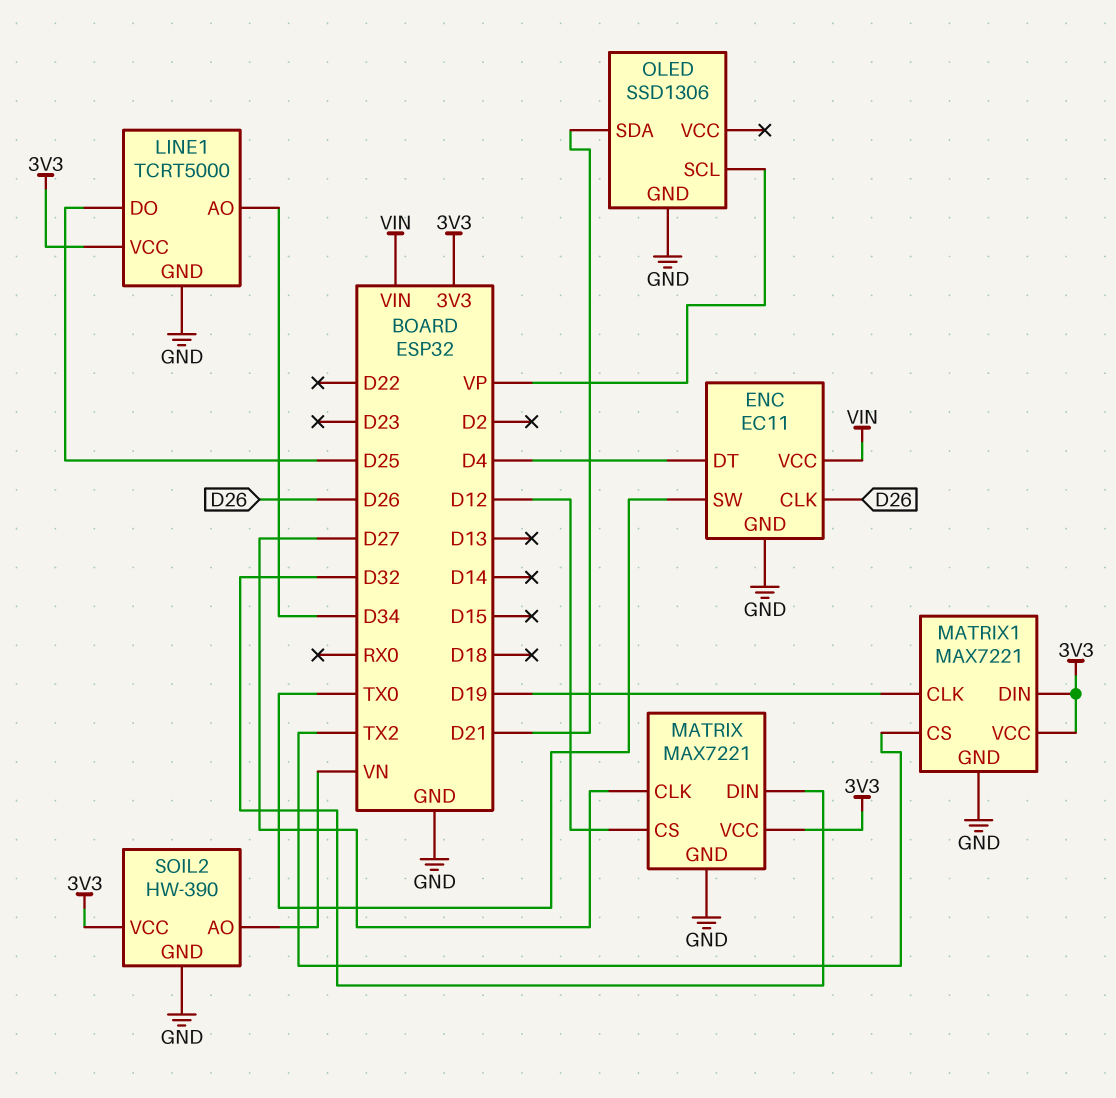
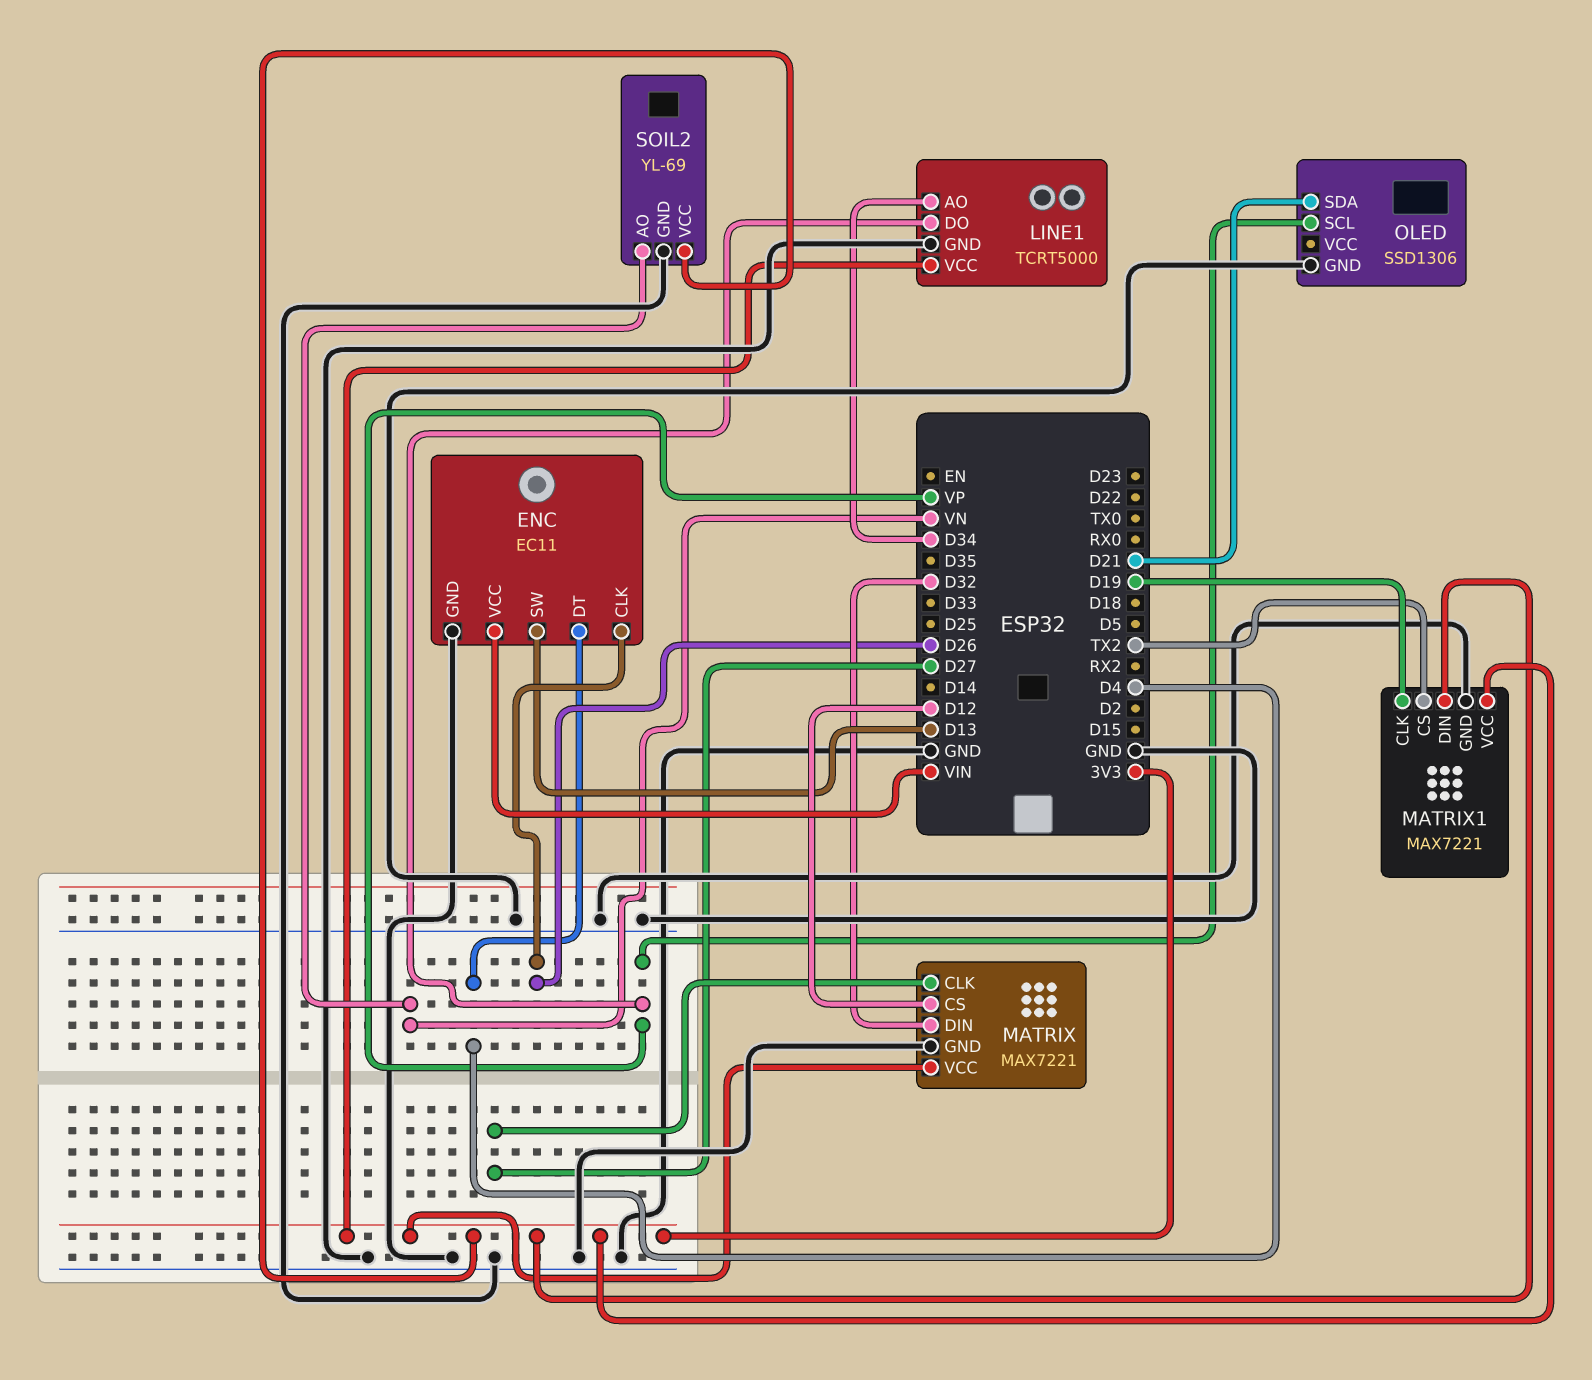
ENC pin SW: TX0 -> D13
LINE1 pin DO: D25 -> VP
SOIL2: HW-390 -> YL-69

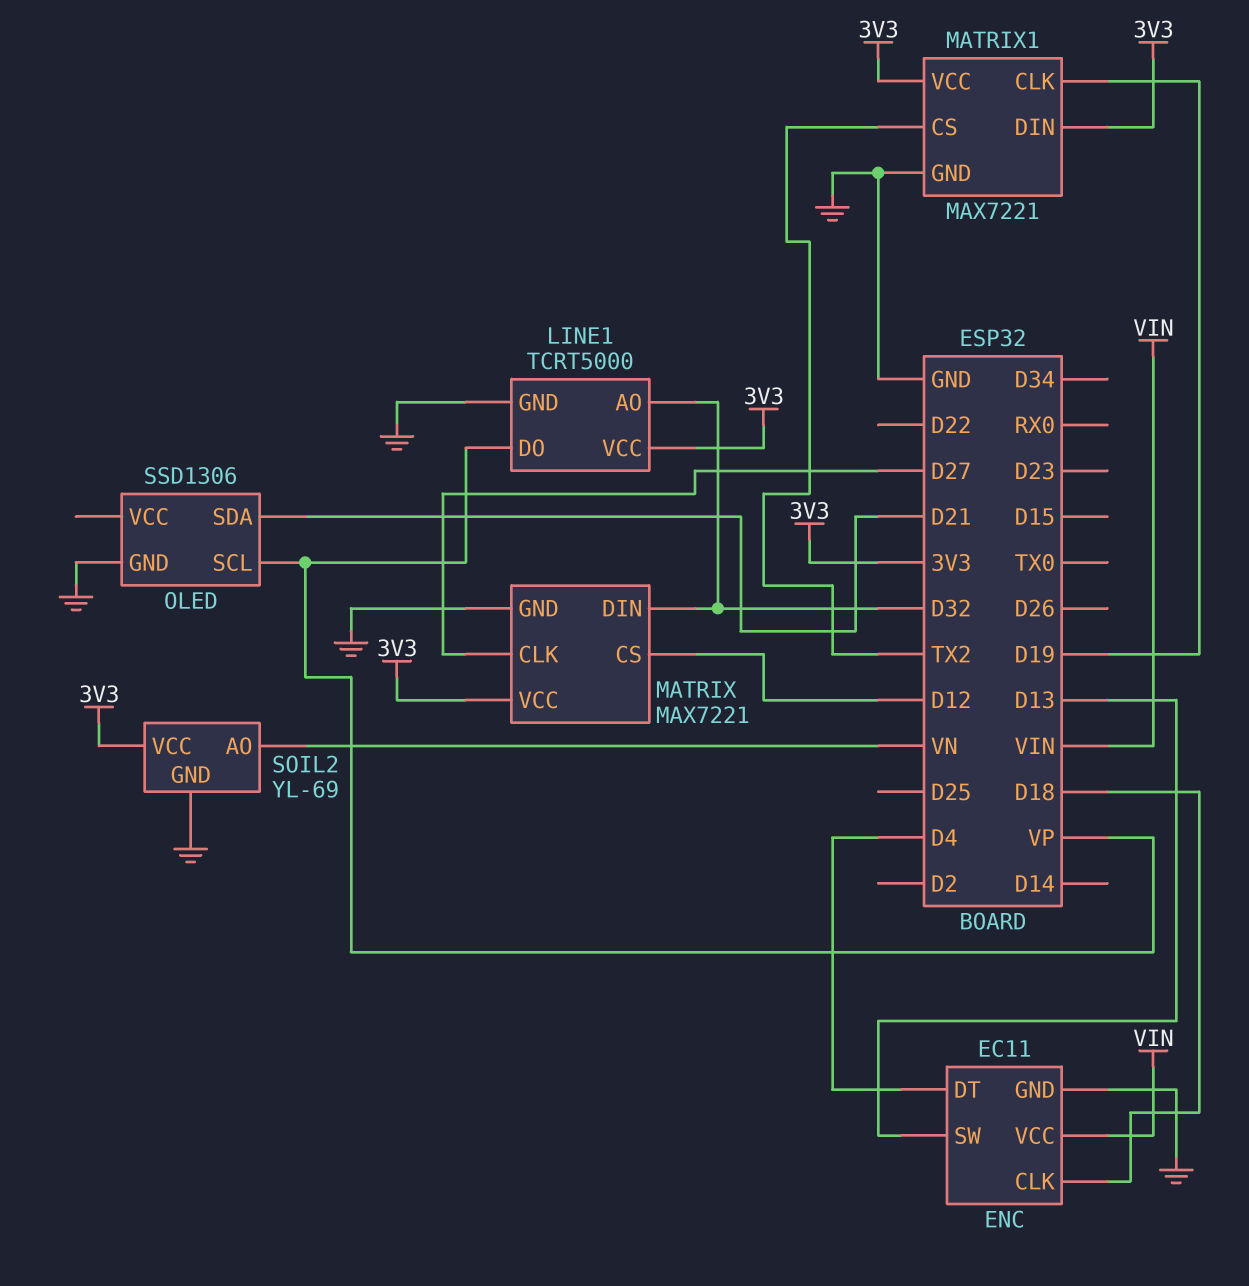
ENC pin CLK: D26 -> D18
LINE1 pin AO: D34 -> D32

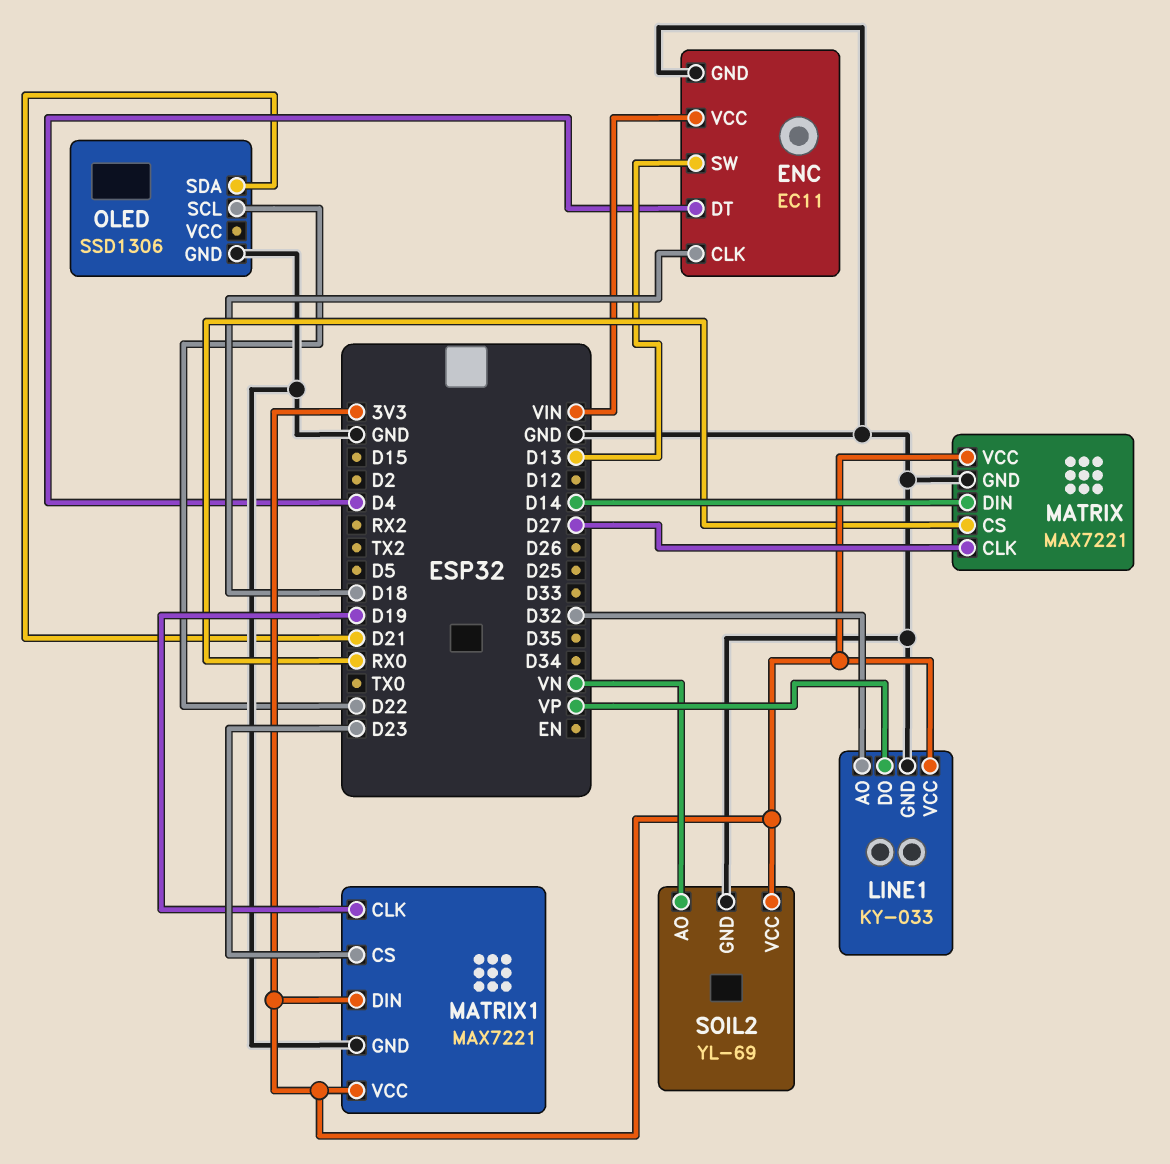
LINE1: TCRT5000 -> KY-033
MATRIX pin CS: D12 -> RX0
MATRIX pin DIN: D32 -> D14
MATRIX1 pin CS: TX2 -> D23
OLED pin SCL: VP -> D22

